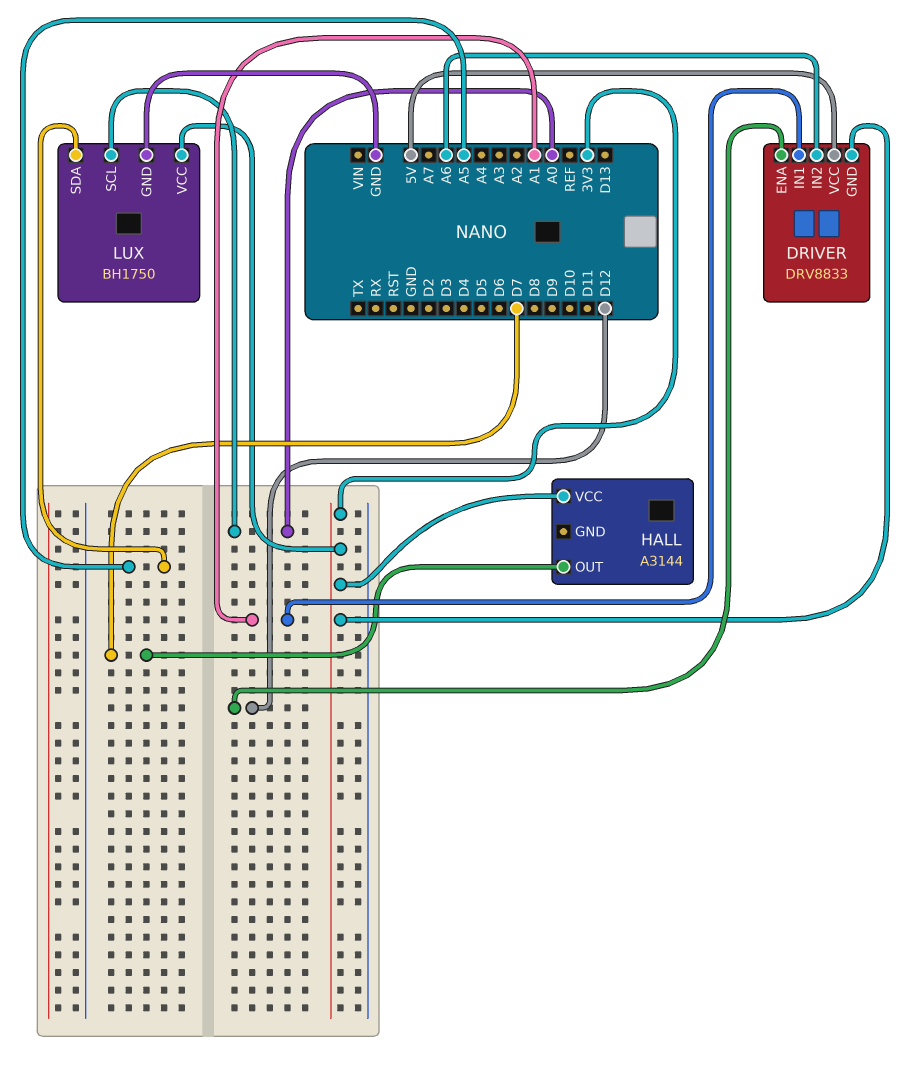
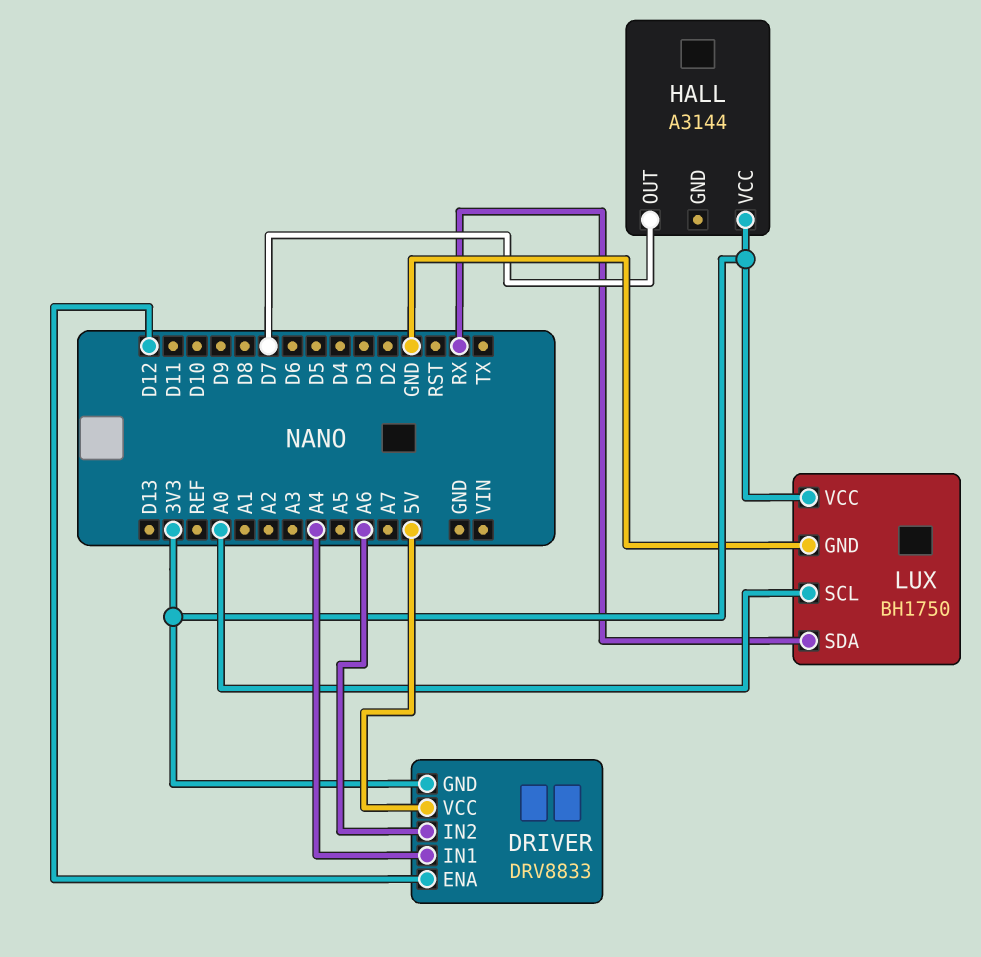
DRIVER pin IN1: A1 -> A4
LUX pin SDA: A5 -> RX

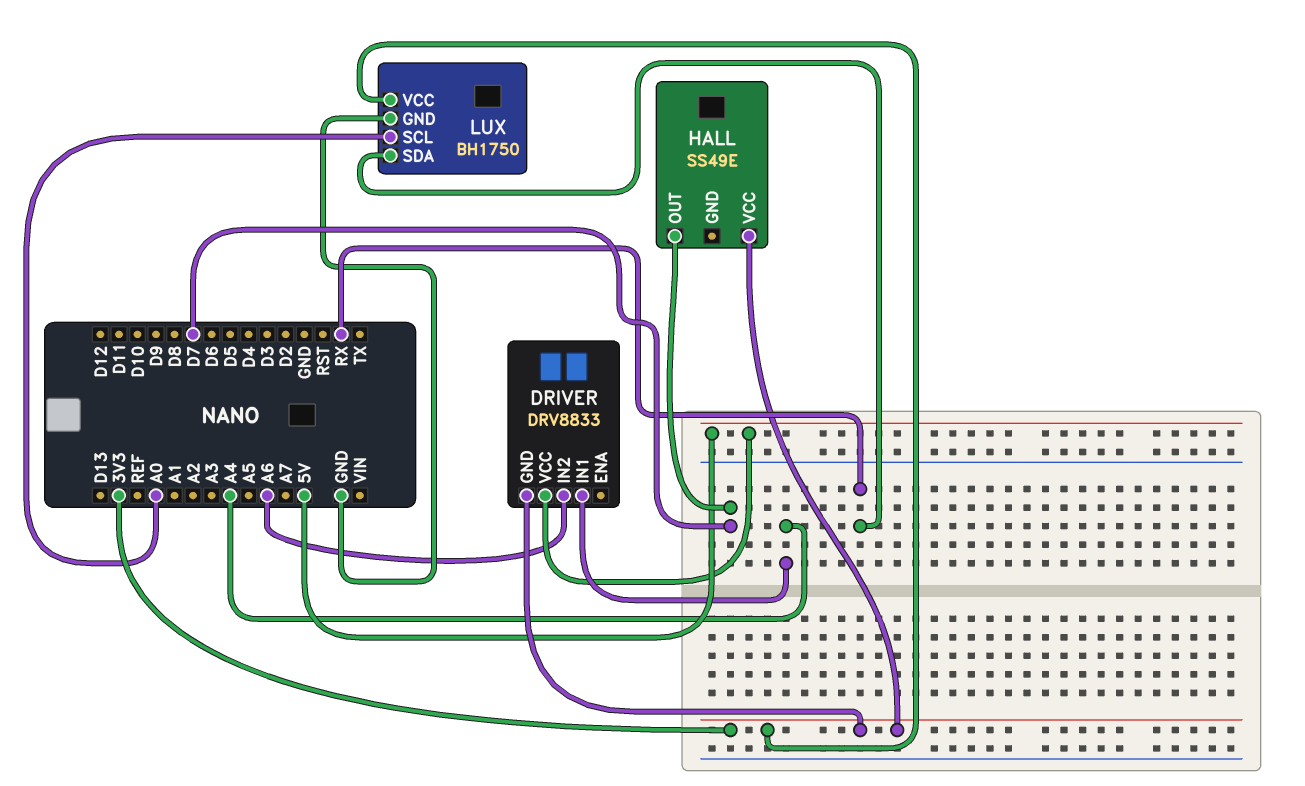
DRIVER pin ENA: D12 -> none
HALL: A3144 -> SS49E

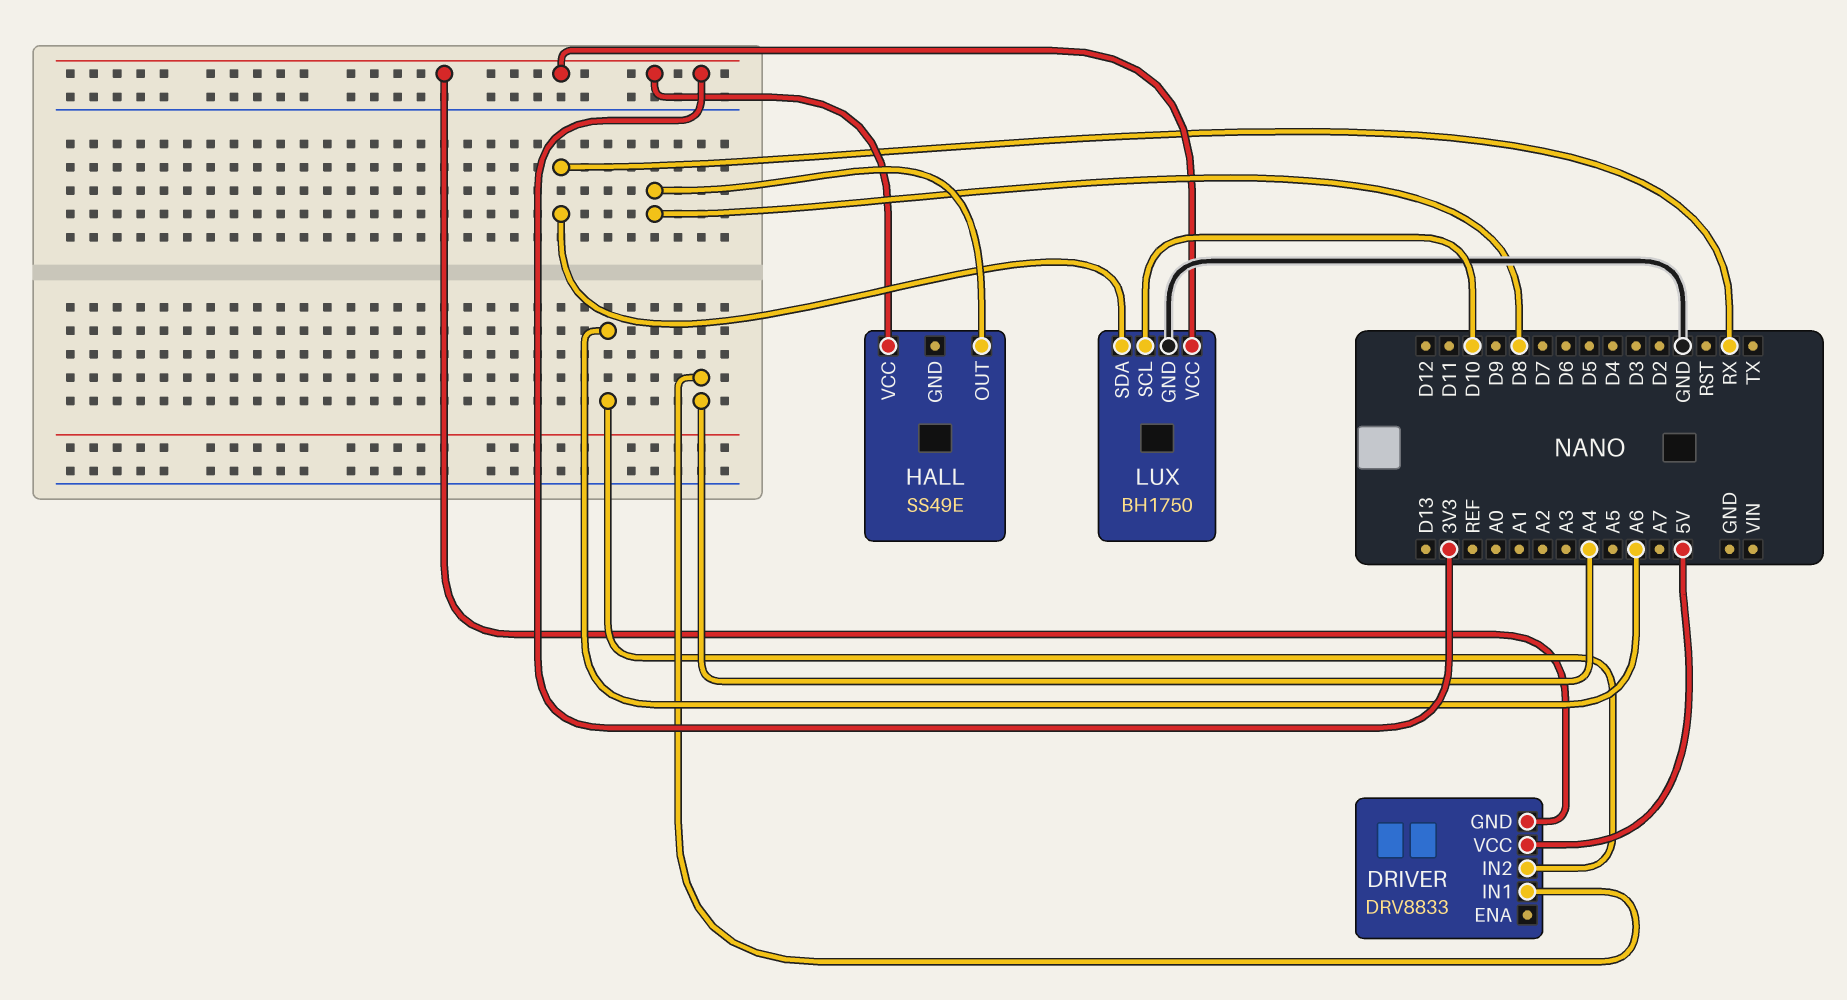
HALL pin OUT: D7 -> D8
LUX pin SCL: A0 -> D10

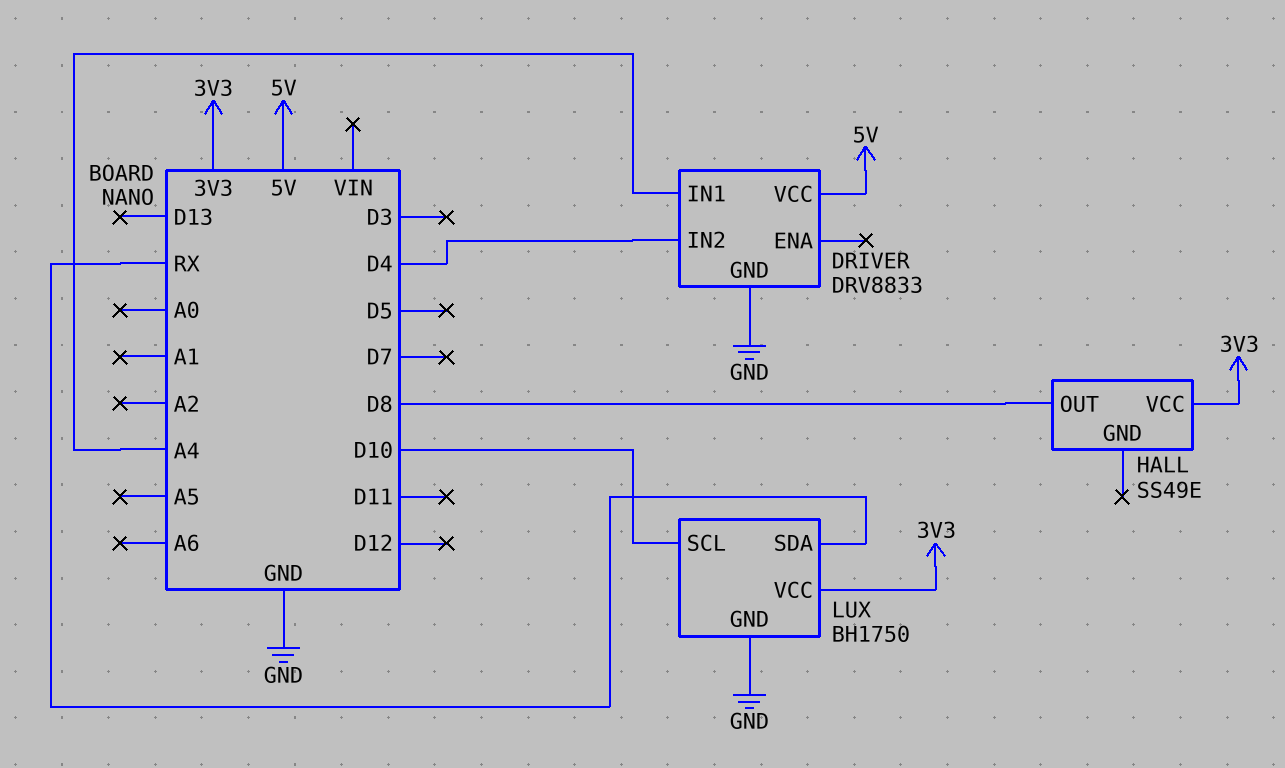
DRIVER pin GND: 3V3 -> GND
DRIVER pin IN2: A6 -> D4

